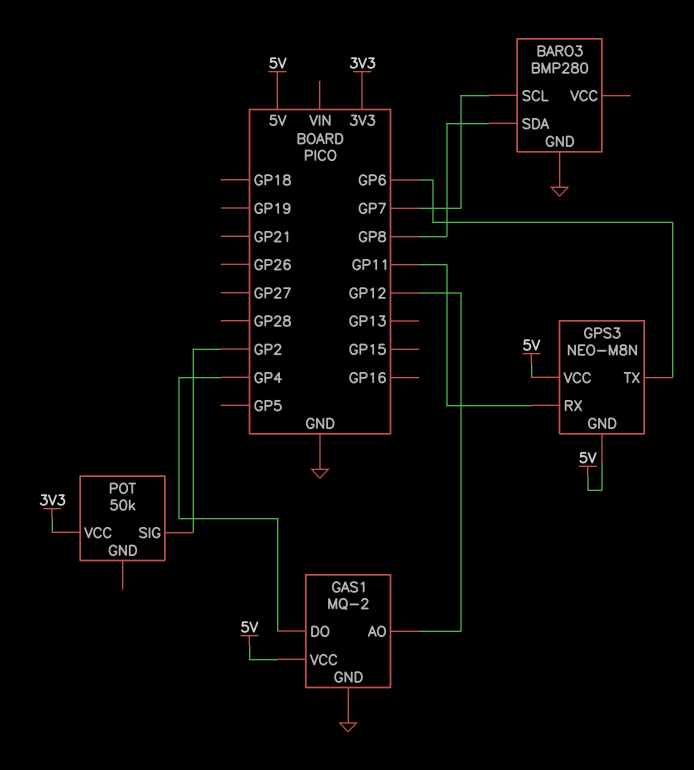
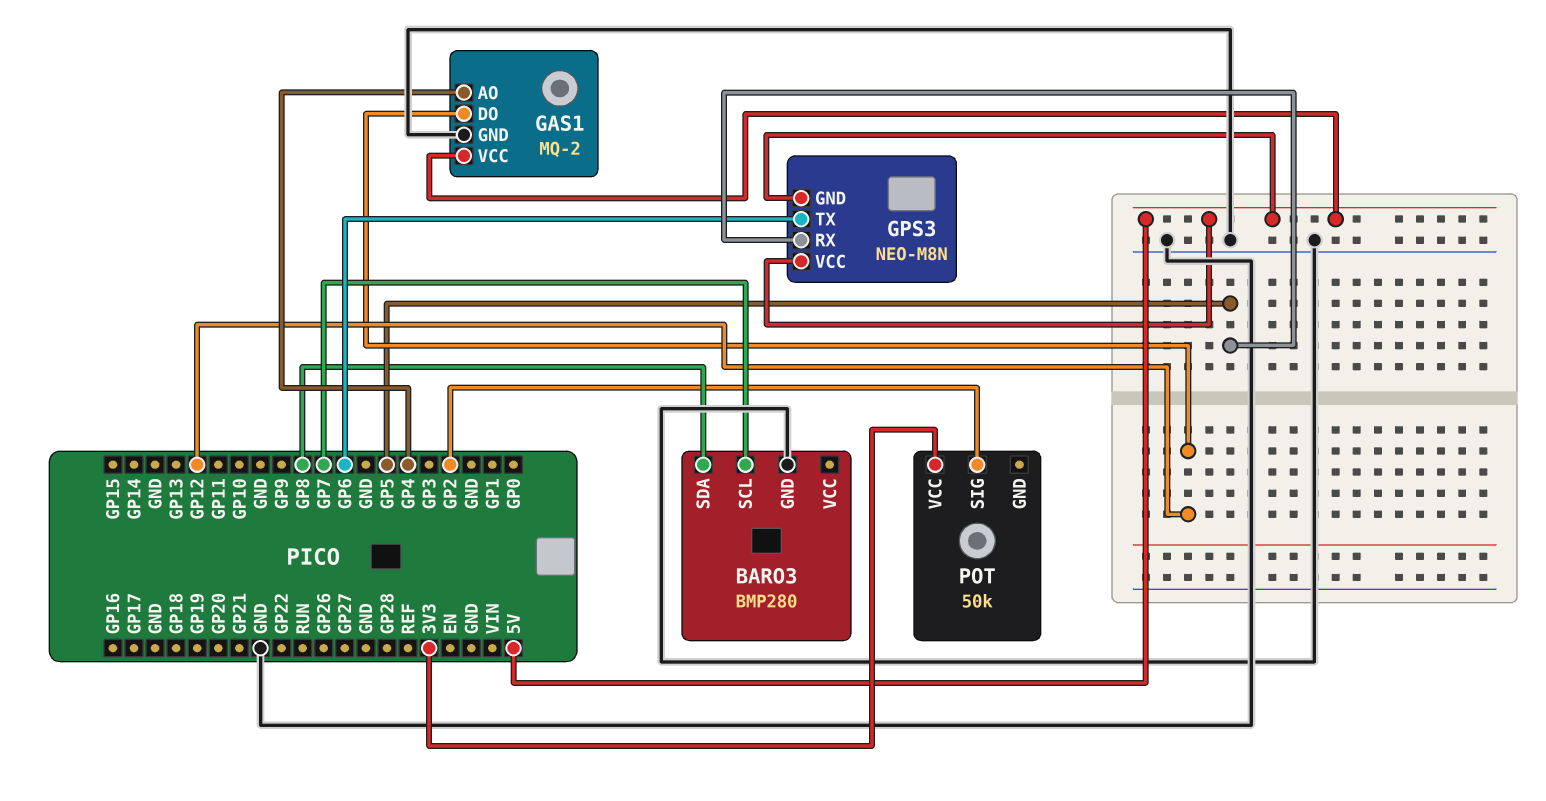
GAS1 pin AO: GP12 -> GP4
GAS1 pin DO: GP4 -> GP12
GPS3 pin RX: GP11 -> GP5

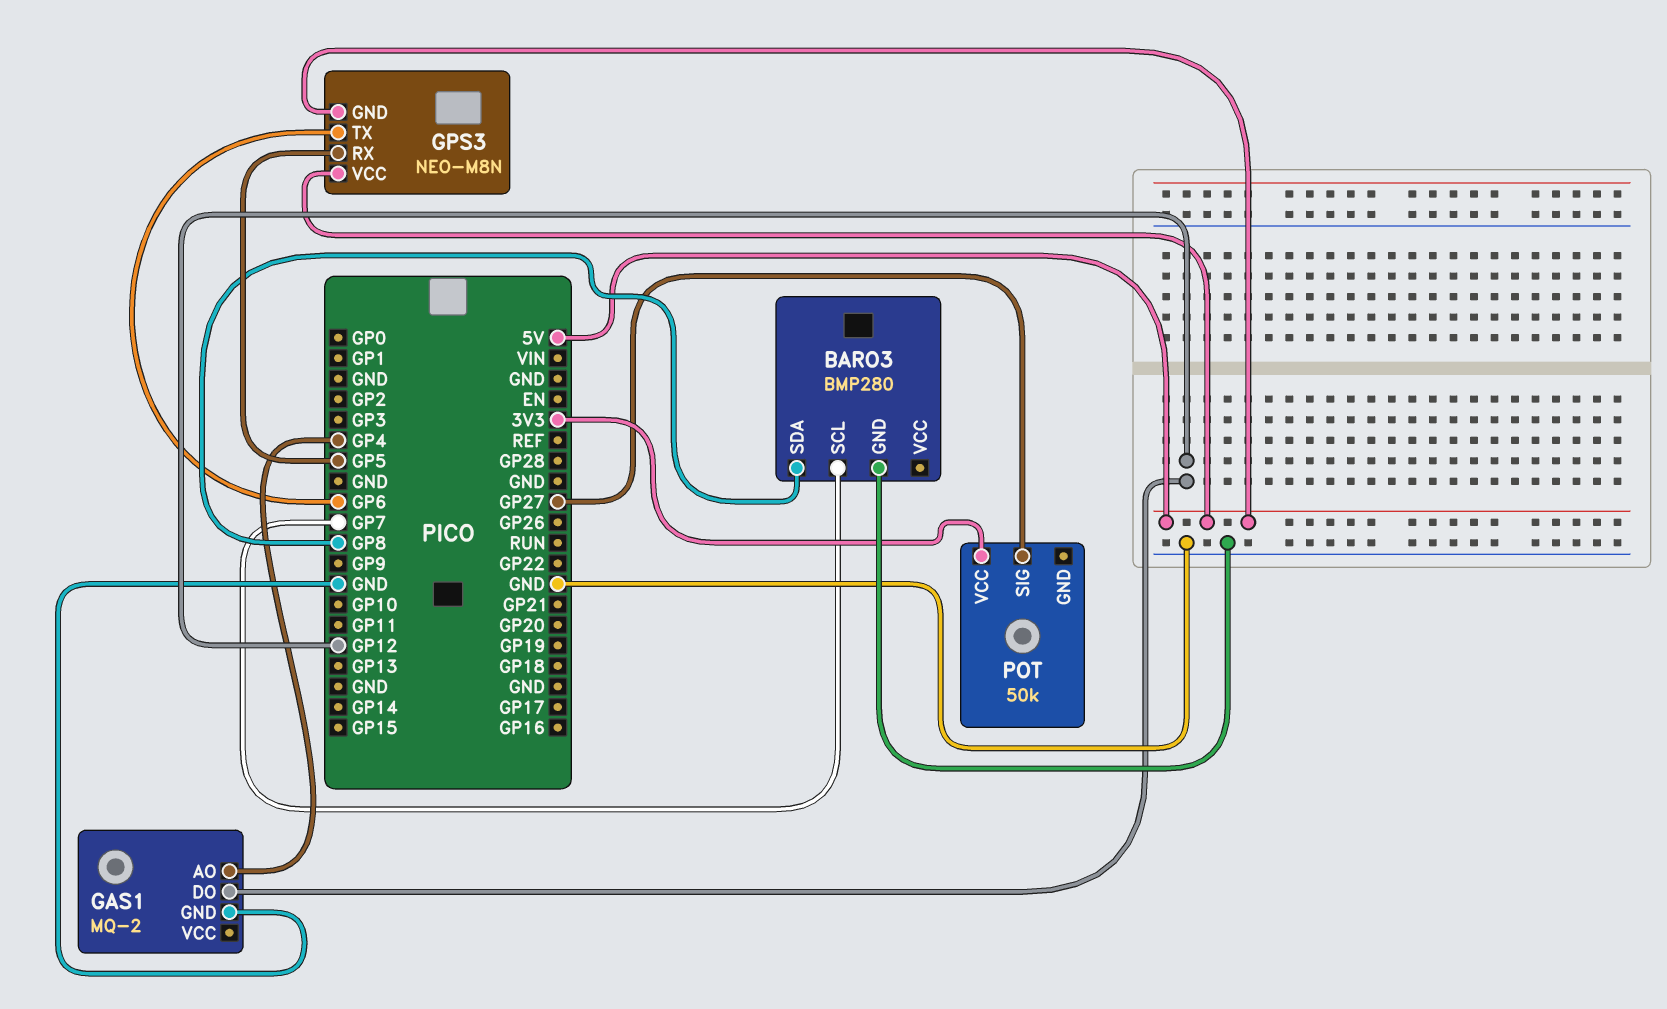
GAS1 pin VCC: 5V -> none
POT pin SIG: GP2 -> GP27

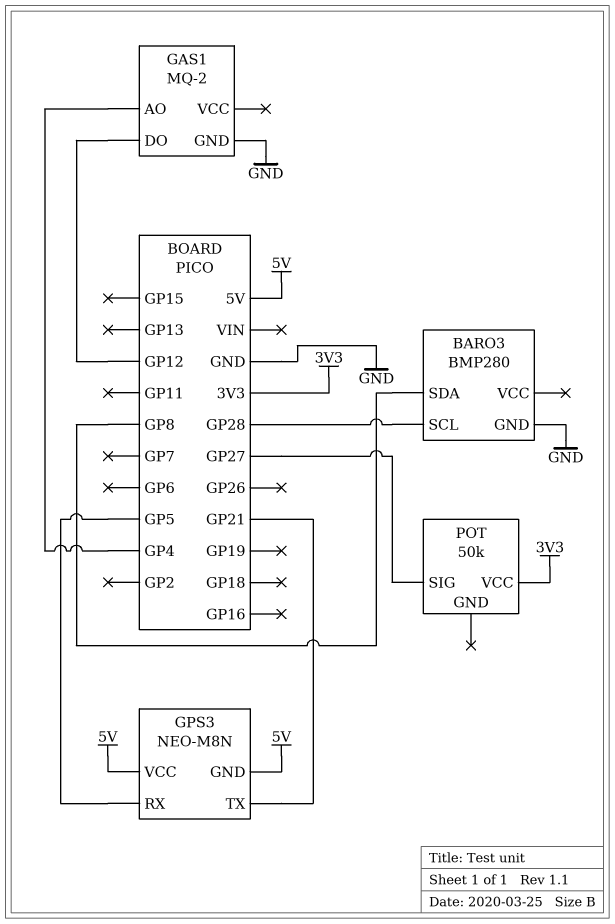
BARO3 pin SCL: GP7 -> GP28
GPS3 pin TX: GP6 -> GP21

